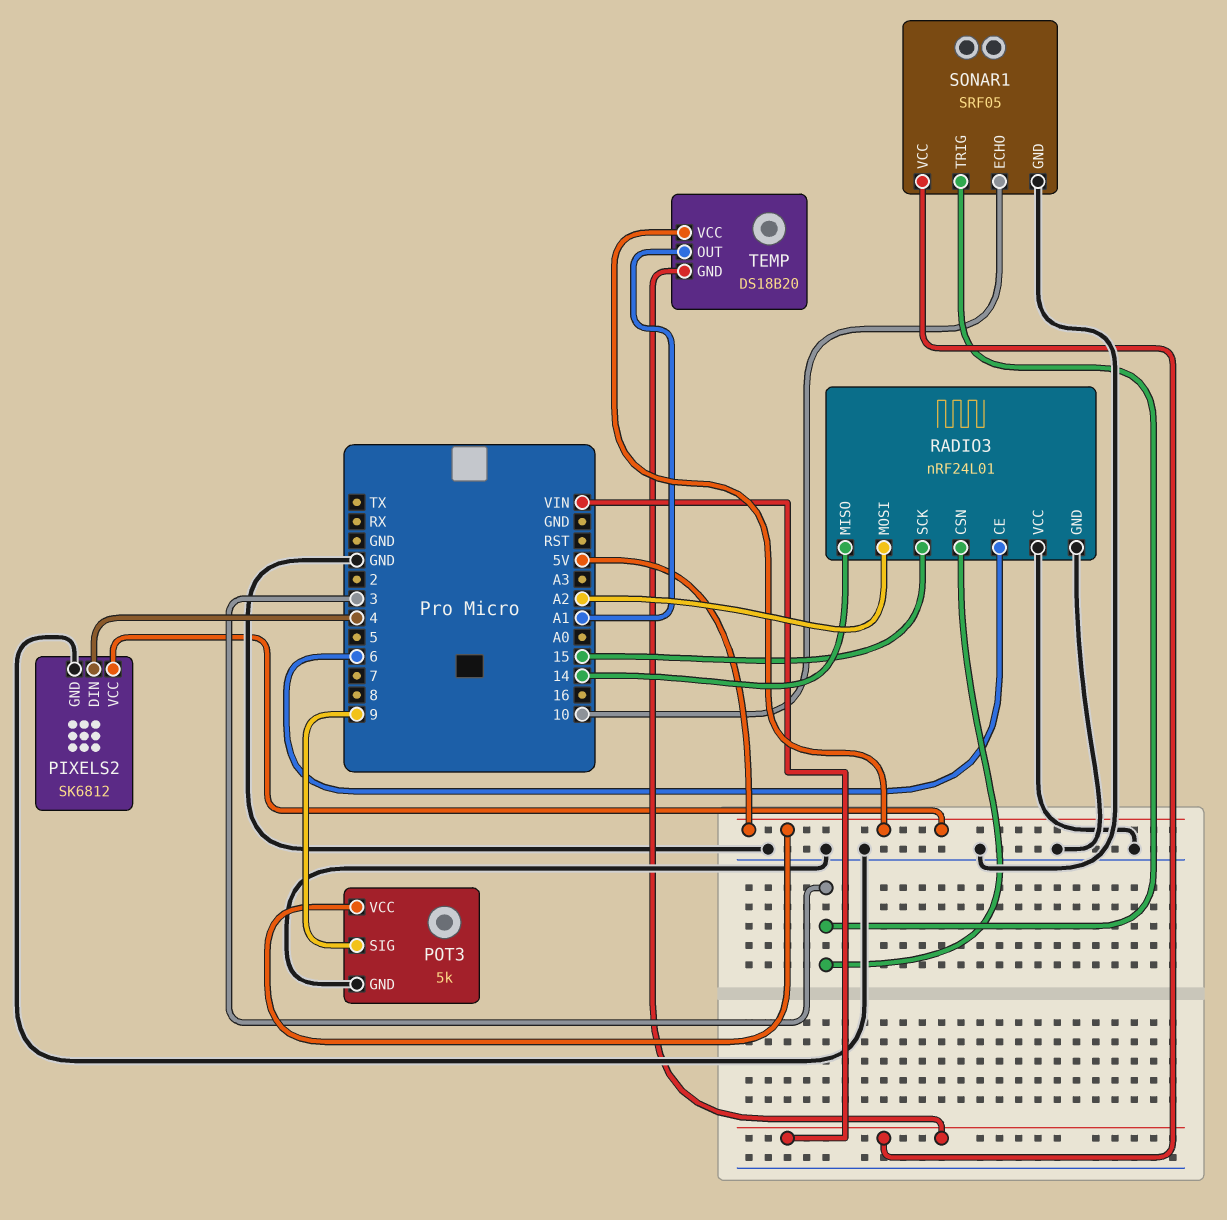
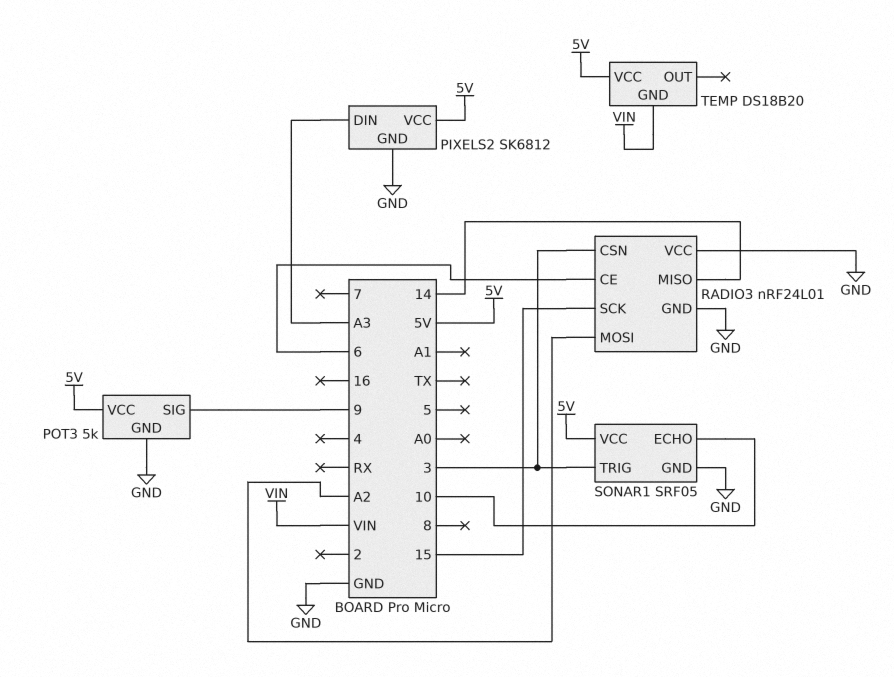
PIXELS2 pin DIN: 4 -> A3
SONAR1 pin VCC: VIN -> 5V
TEMP pin OUT: A1 -> none

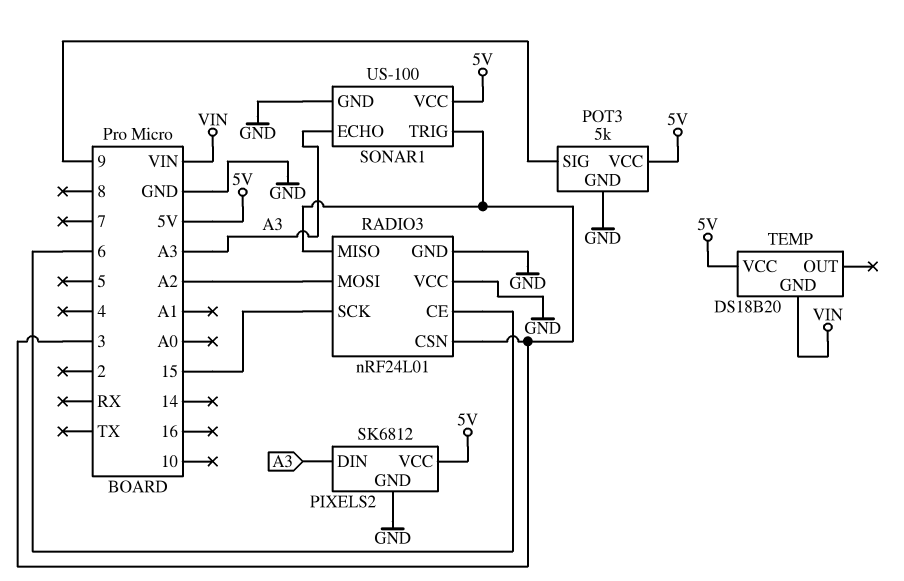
RADIO3 pin MISO: 14 -> 3
SONAR1: SRF05 -> US-100
SONAR1 pin ECHO: 10 -> A3

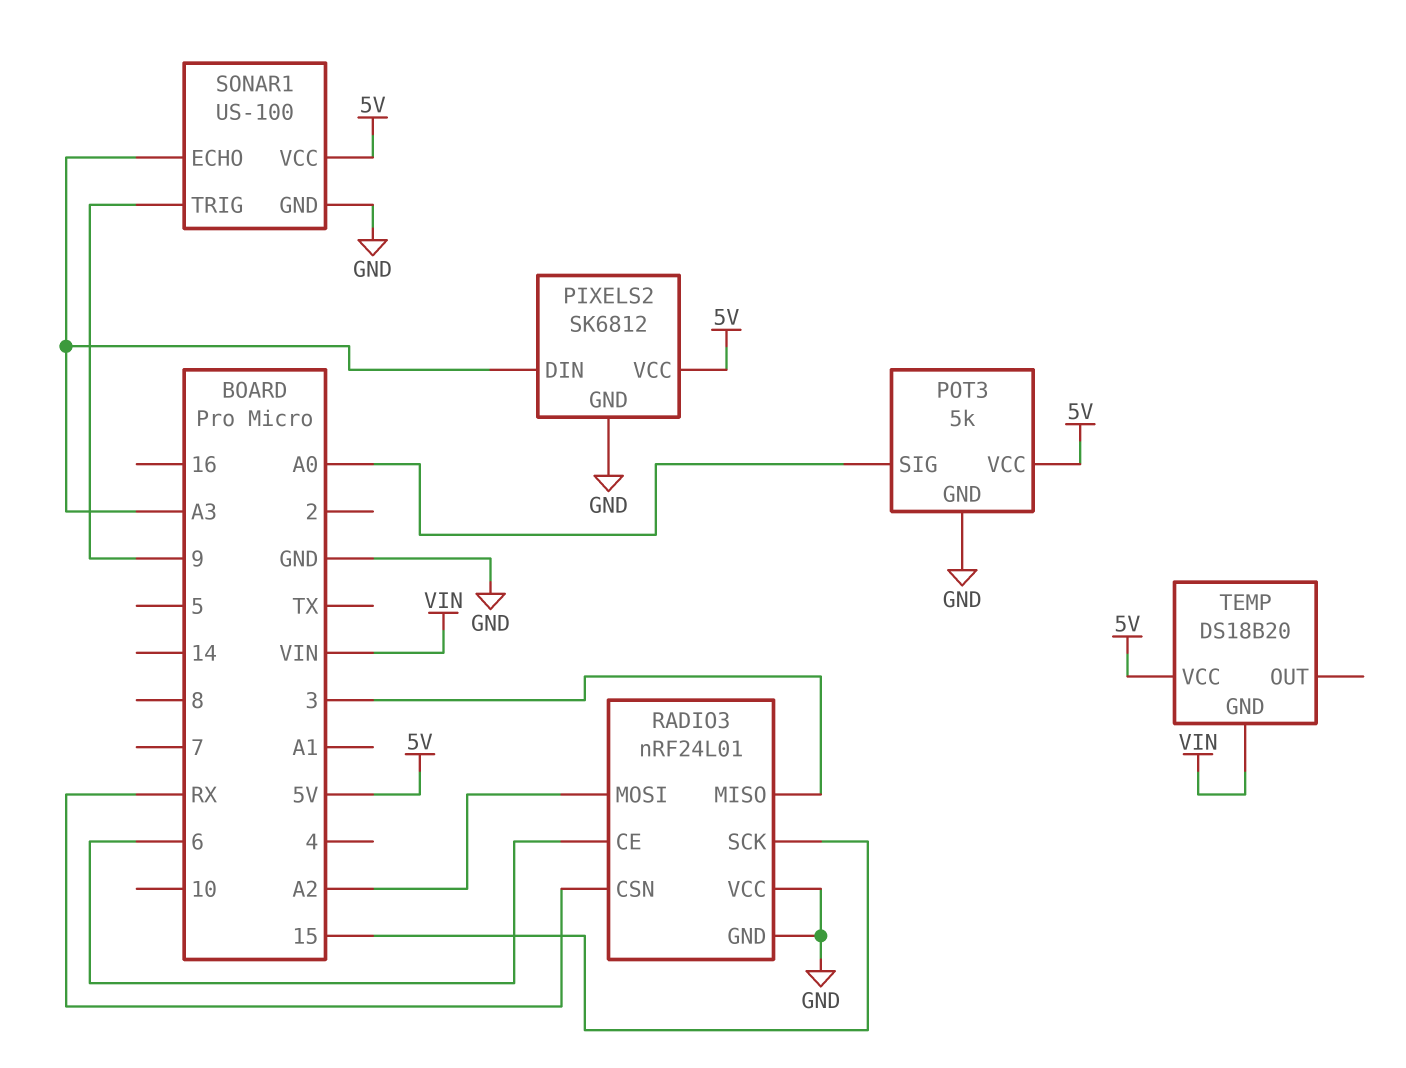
POT3 pin SIG: 9 -> A0
RADIO3 pin CSN: 3 -> RX
SONAR1 pin TRIG: 3 -> 9

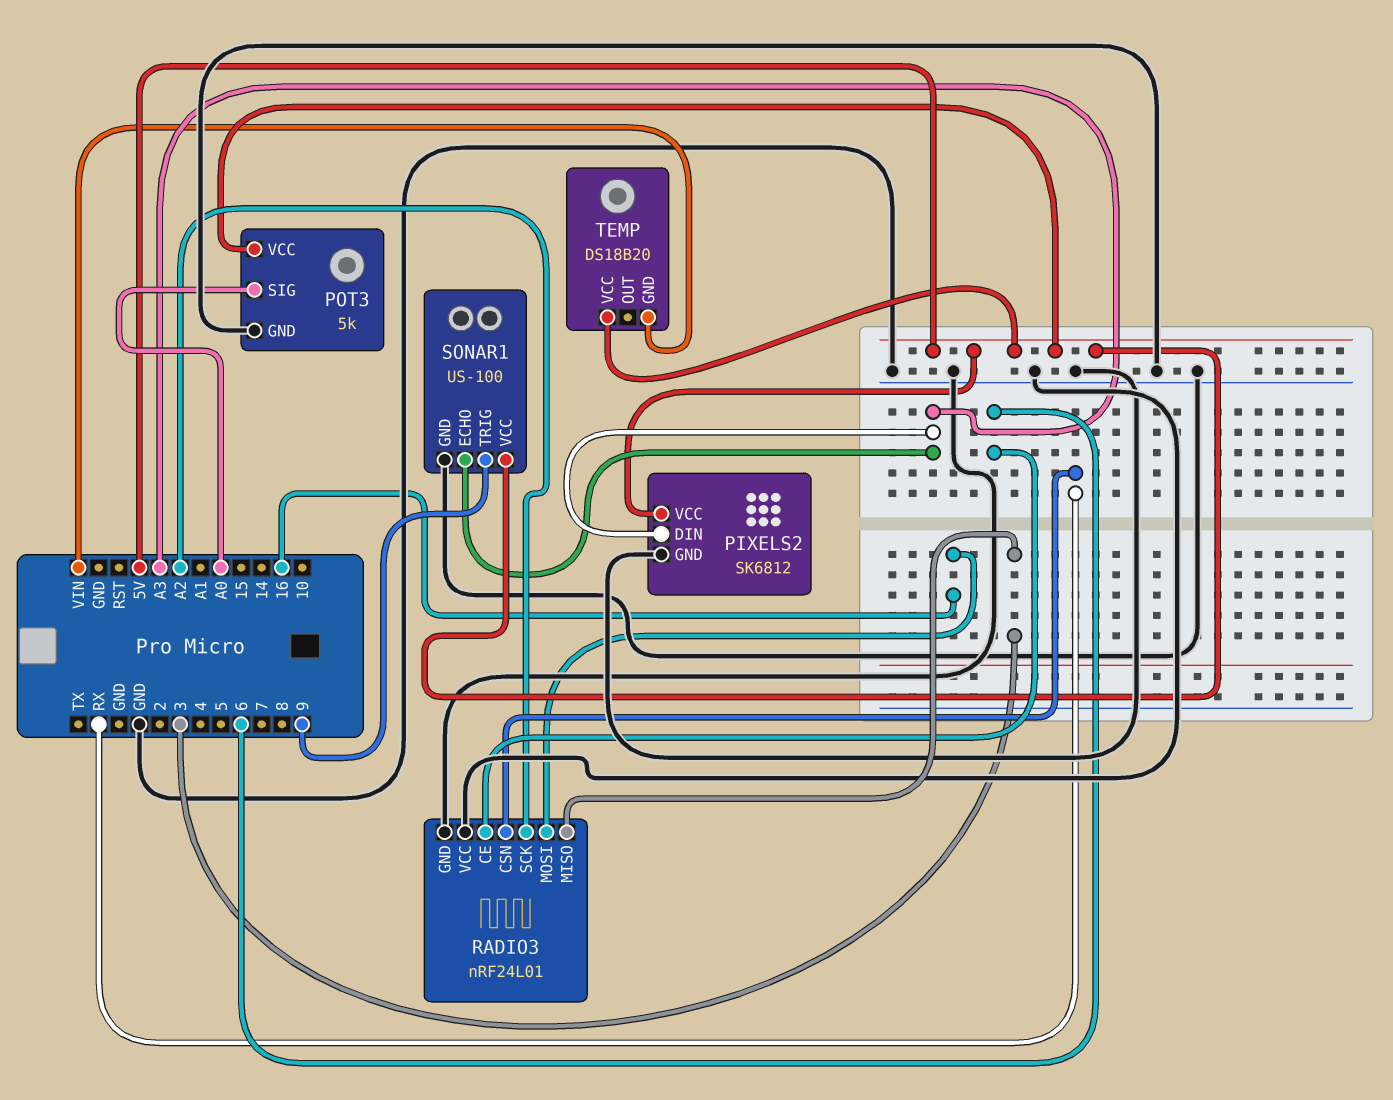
RADIO3 pin MOSI: A2 -> 16
RADIO3 pin SCK: 15 -> A2

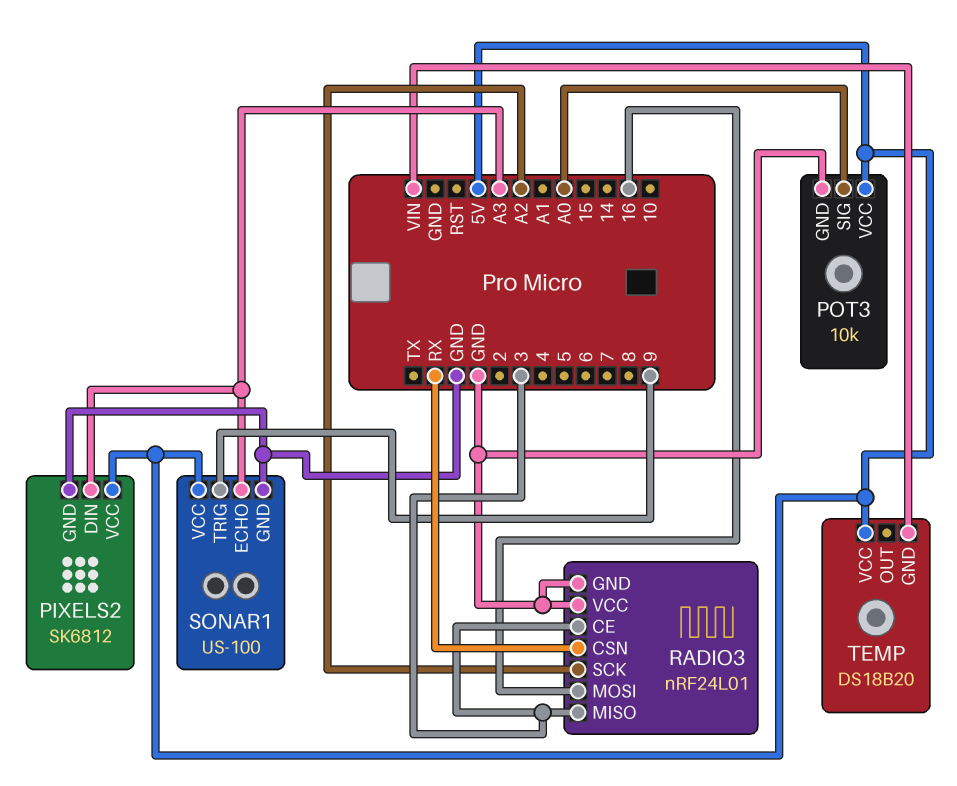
POT3: 5k -> 10k
RADIO3 pin CE: 6 -> 3

